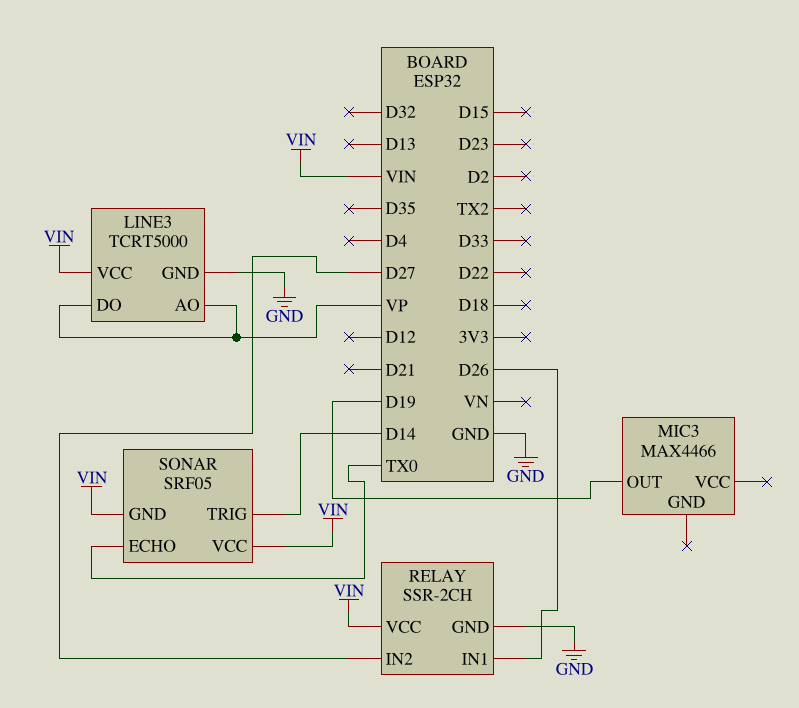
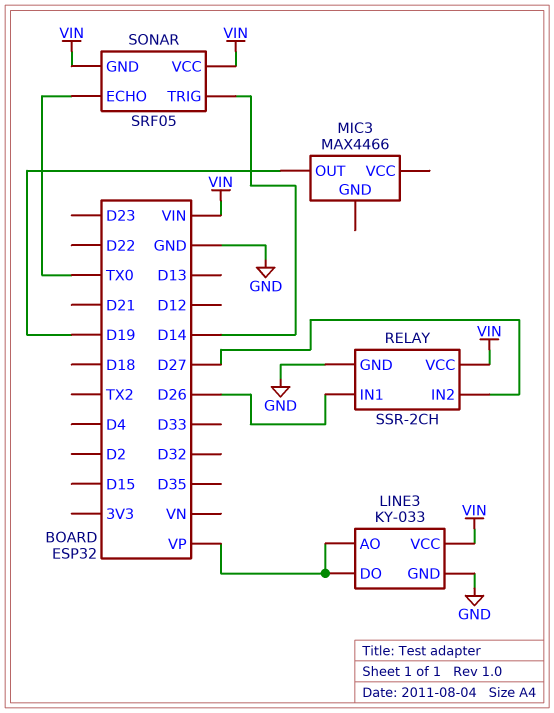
LINE3: TCRT5000 -> KY-033

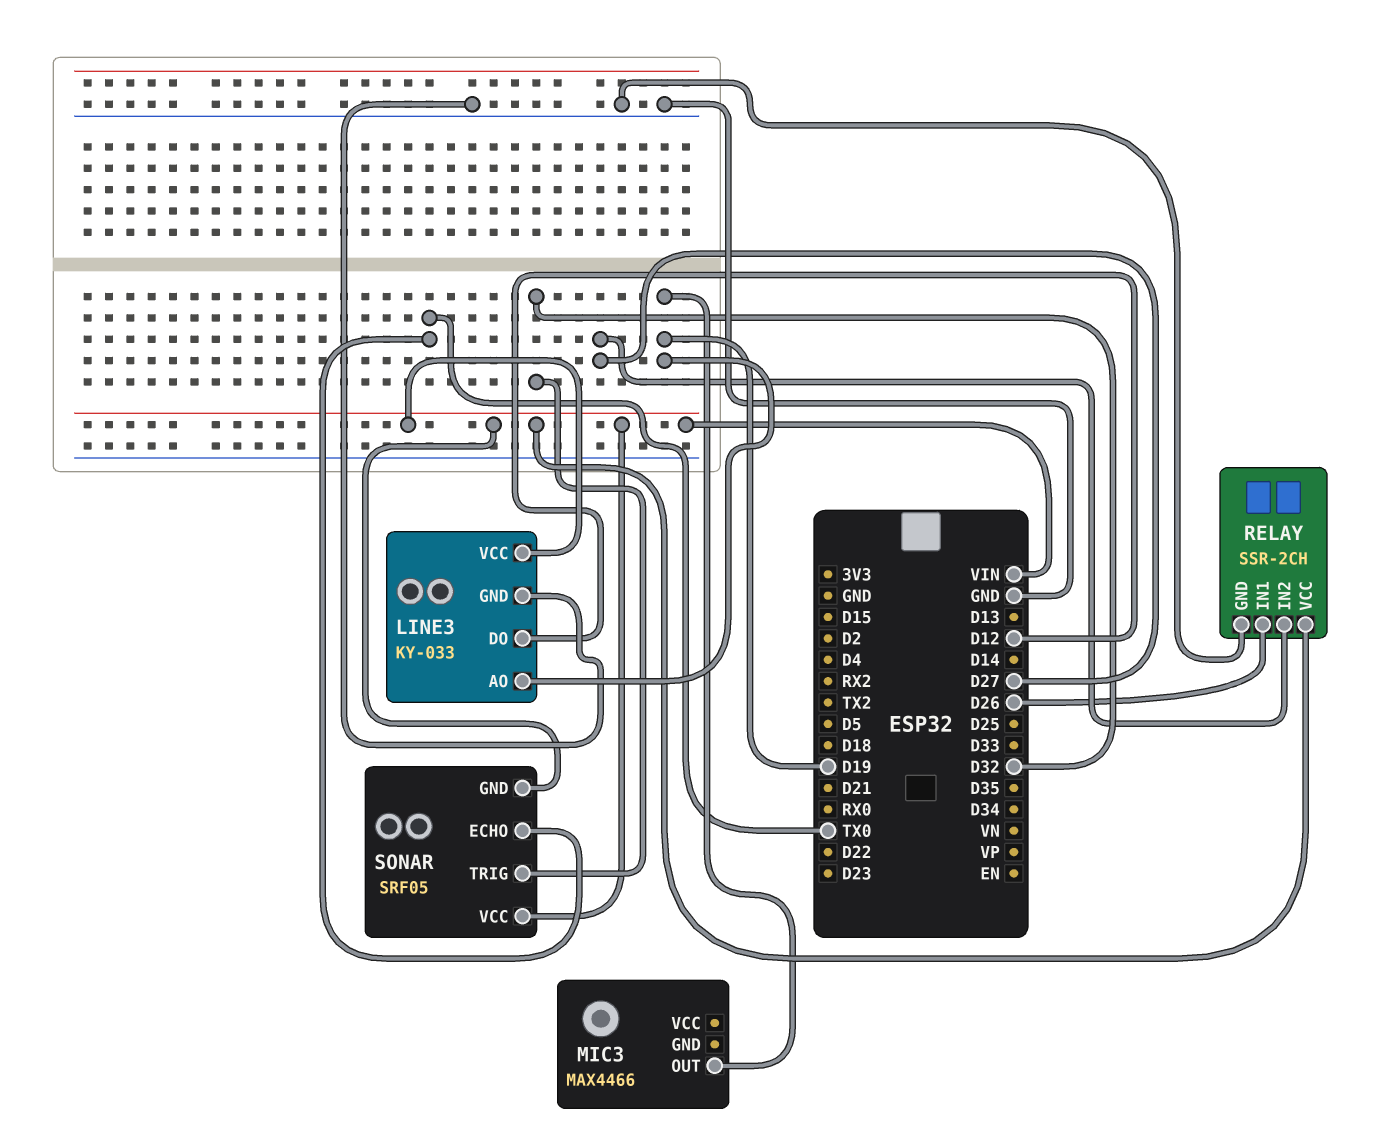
LINE3 pin AO: VP -> D19
LINE3 pin DO: VP -> D12
SONAR pin TRIG: D14 -> D32

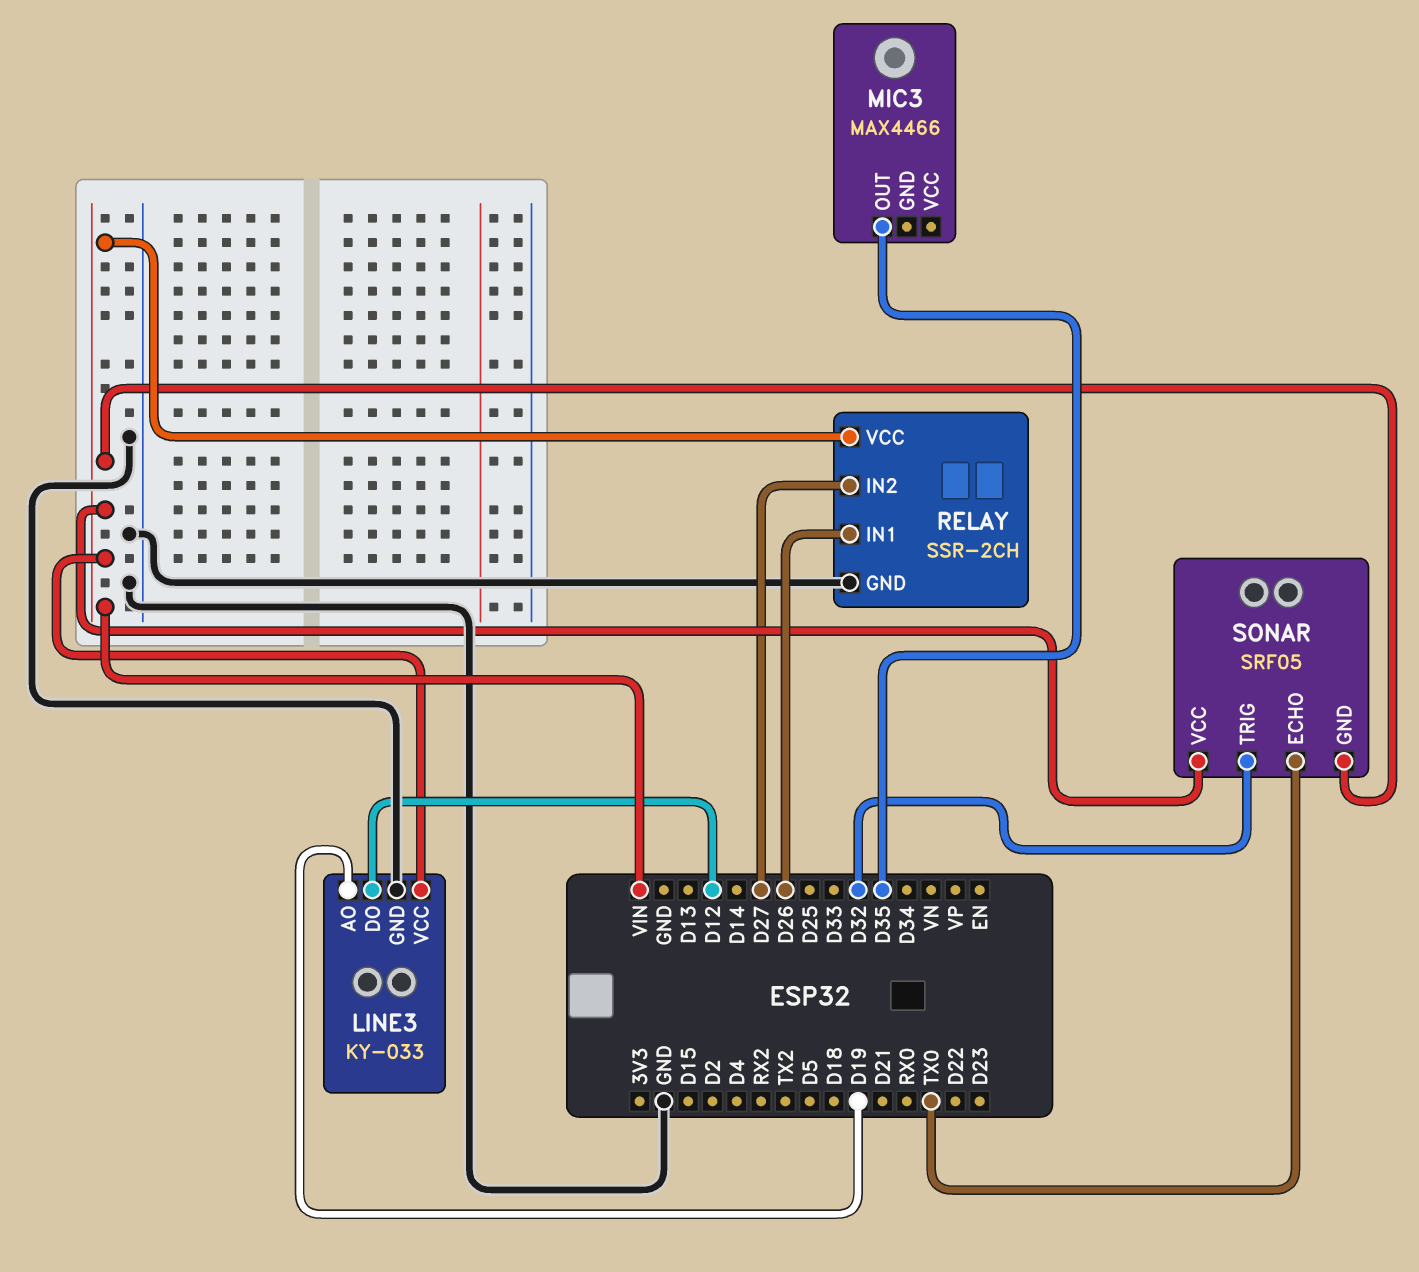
MIC3 pin OUT: D19 -> D35

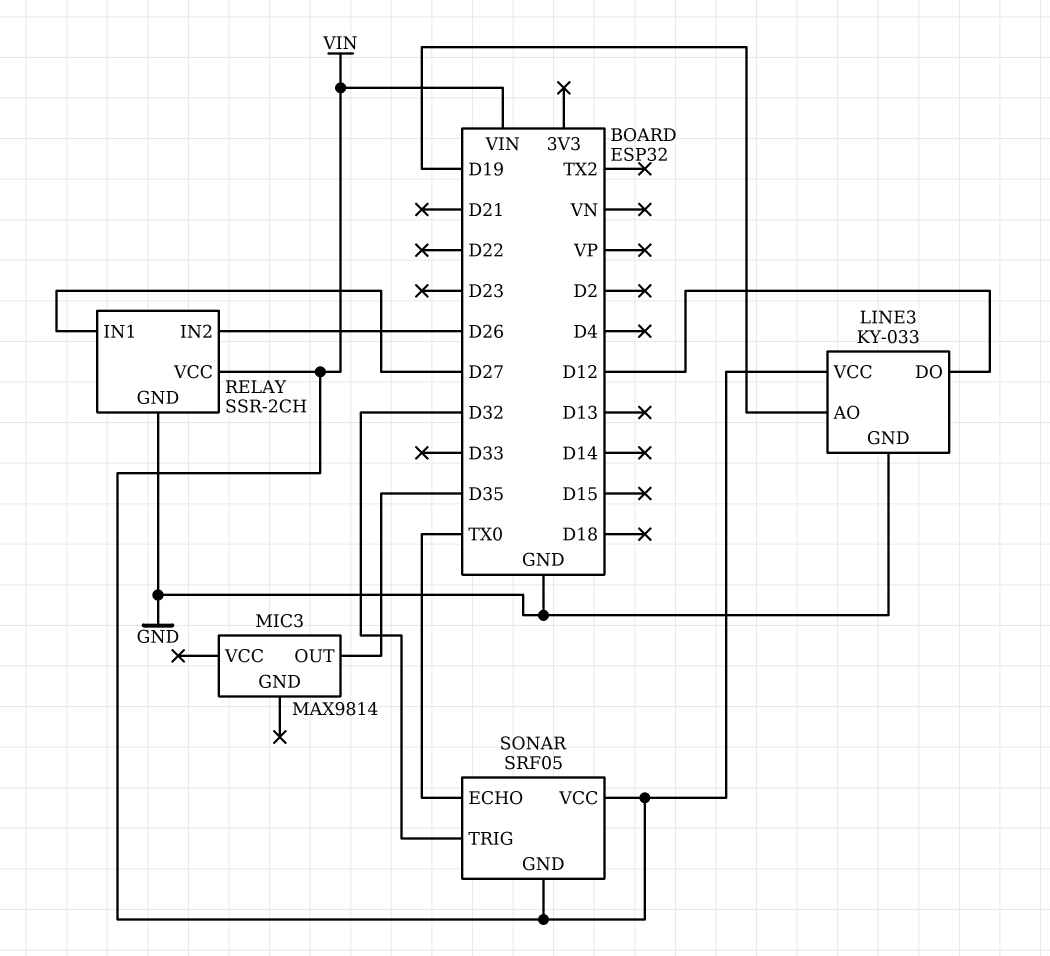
MIC3: MAX4466 -> MAX9814
RELAY pin IN1: D26 -> D27
RELAY pin IN2: D27 -> D26

